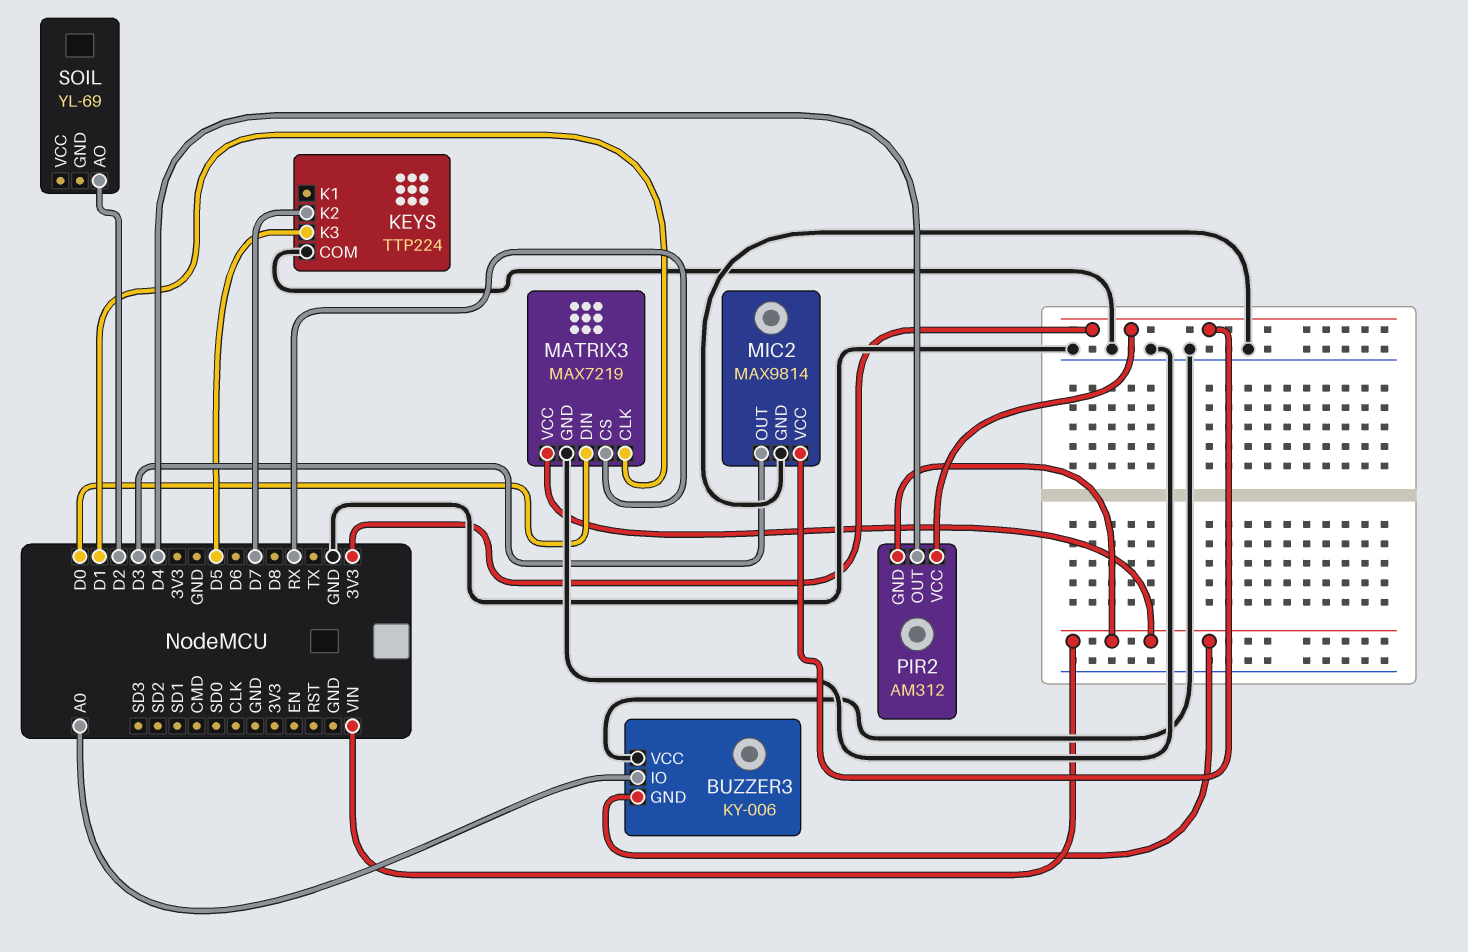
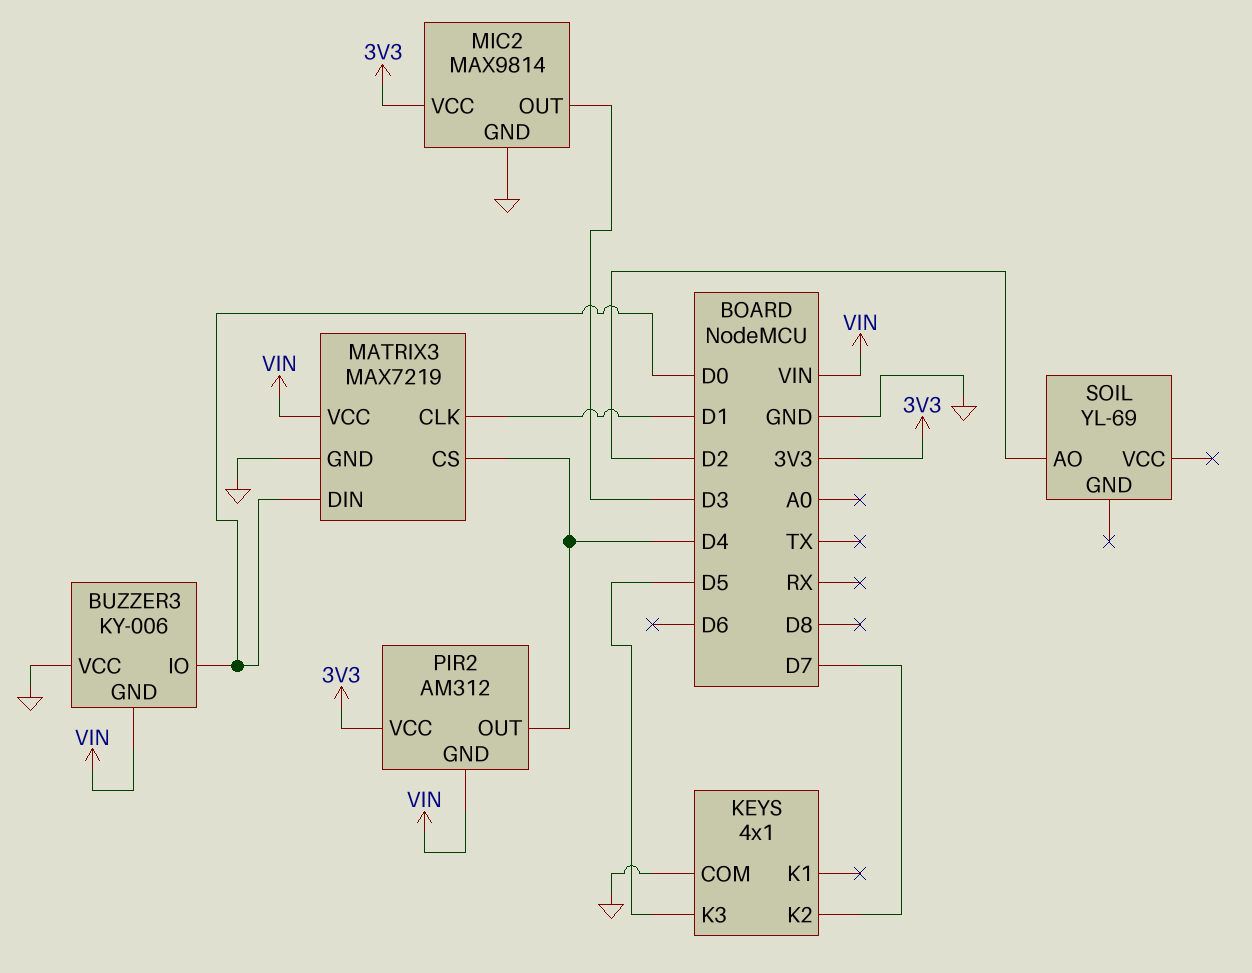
BUZZER3 pin IO: A0 -> D0
KEYS: TTP224 -> 4x1
MATRIX3 pin CS: RX -> D4

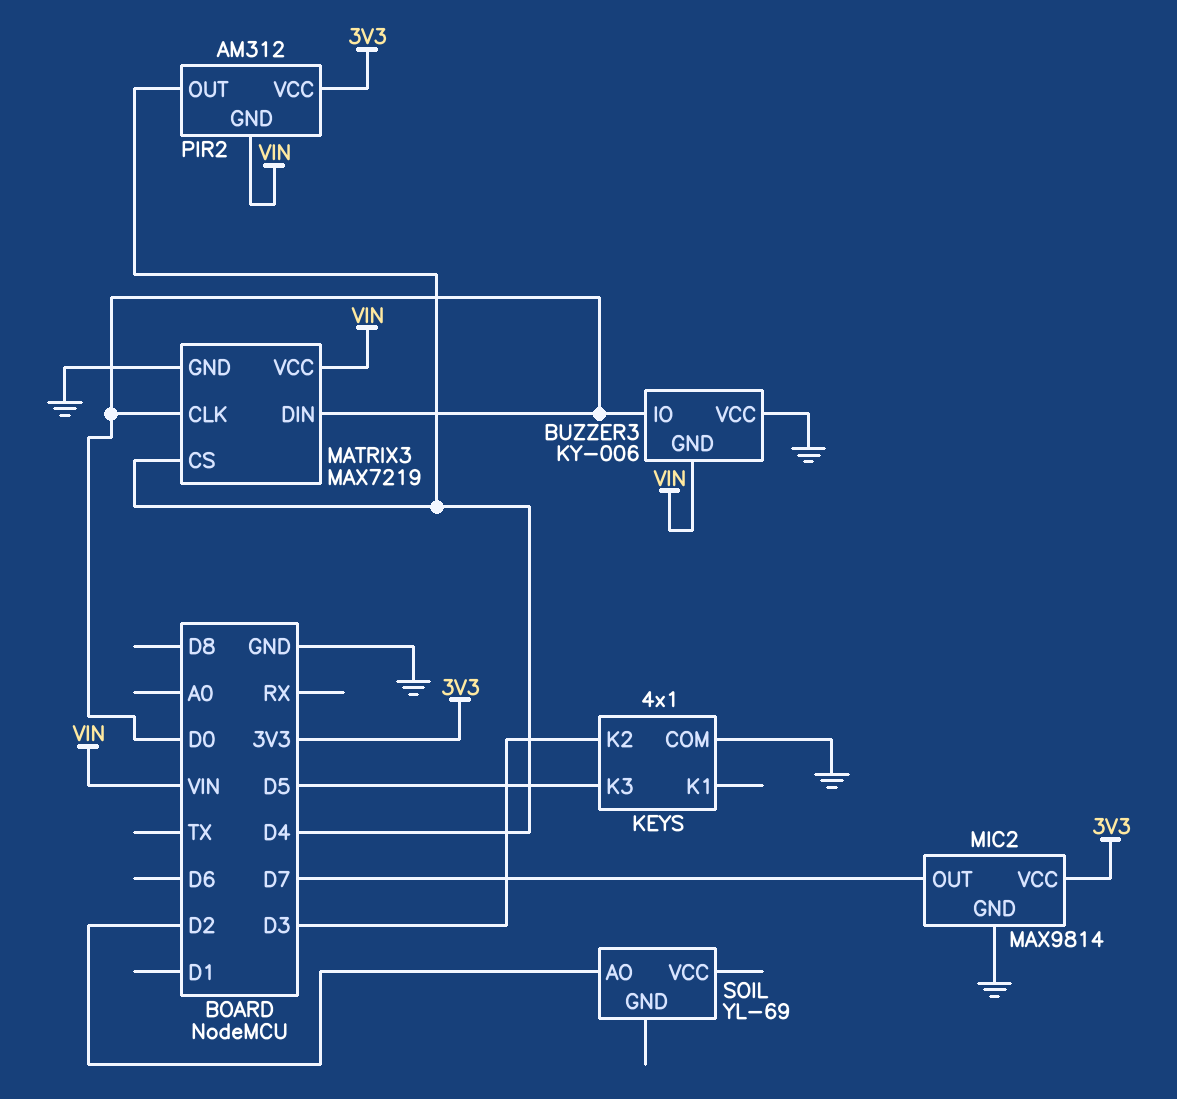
KEYS pin K2: D7 -> D3
MATRIX3 pin CLK: D1 -> D0
MIC2 pin OUT: D3 -> D7

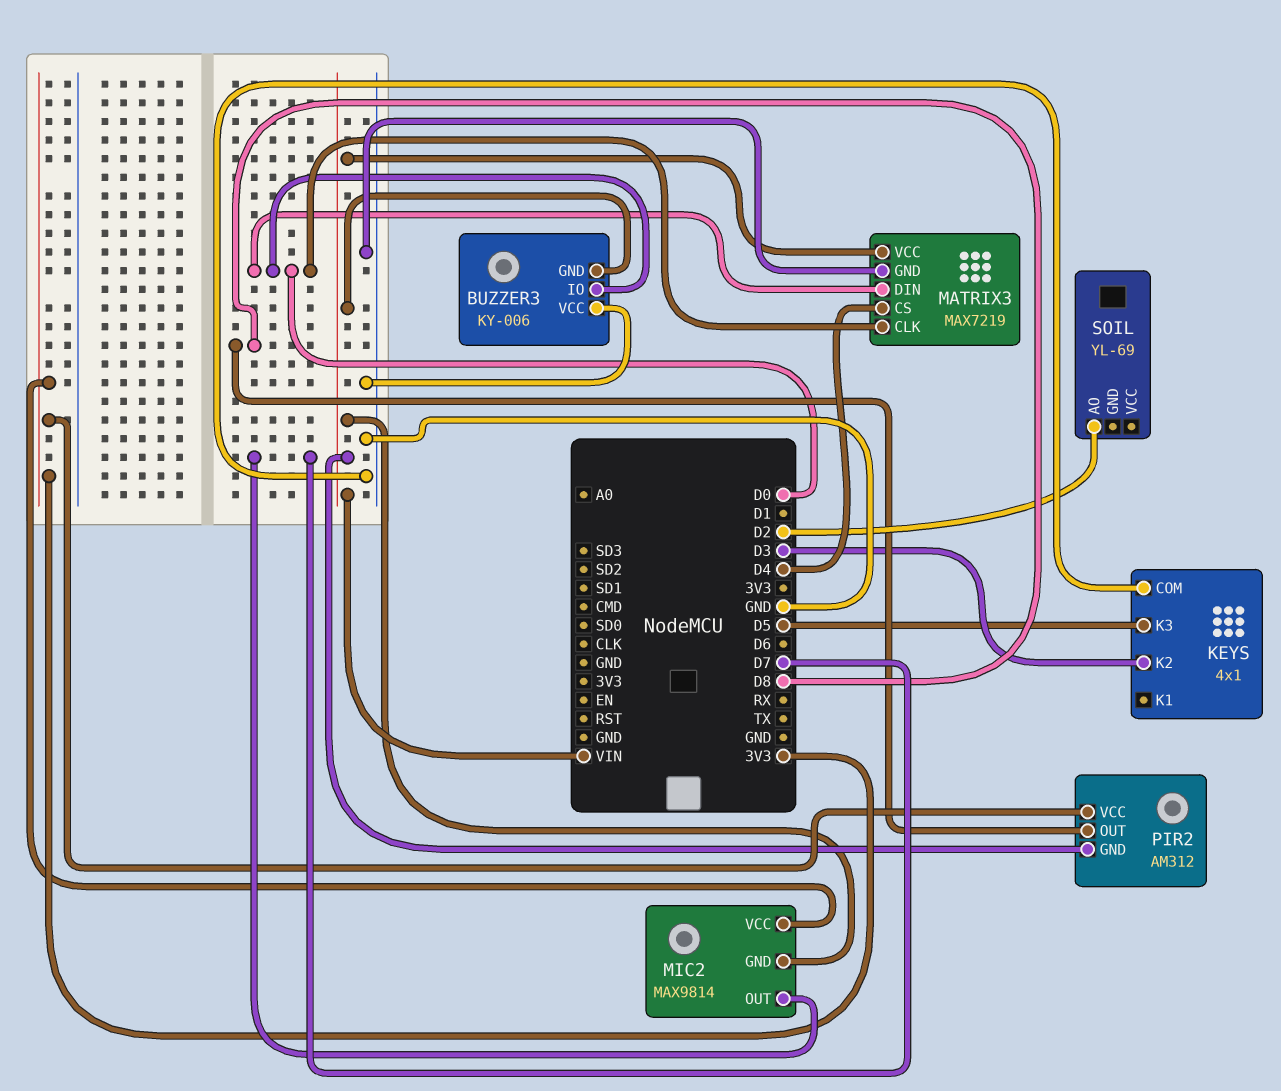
MIC2 pin GND: GND -> VIN
PIR2 pin OUT: D4 -> D8

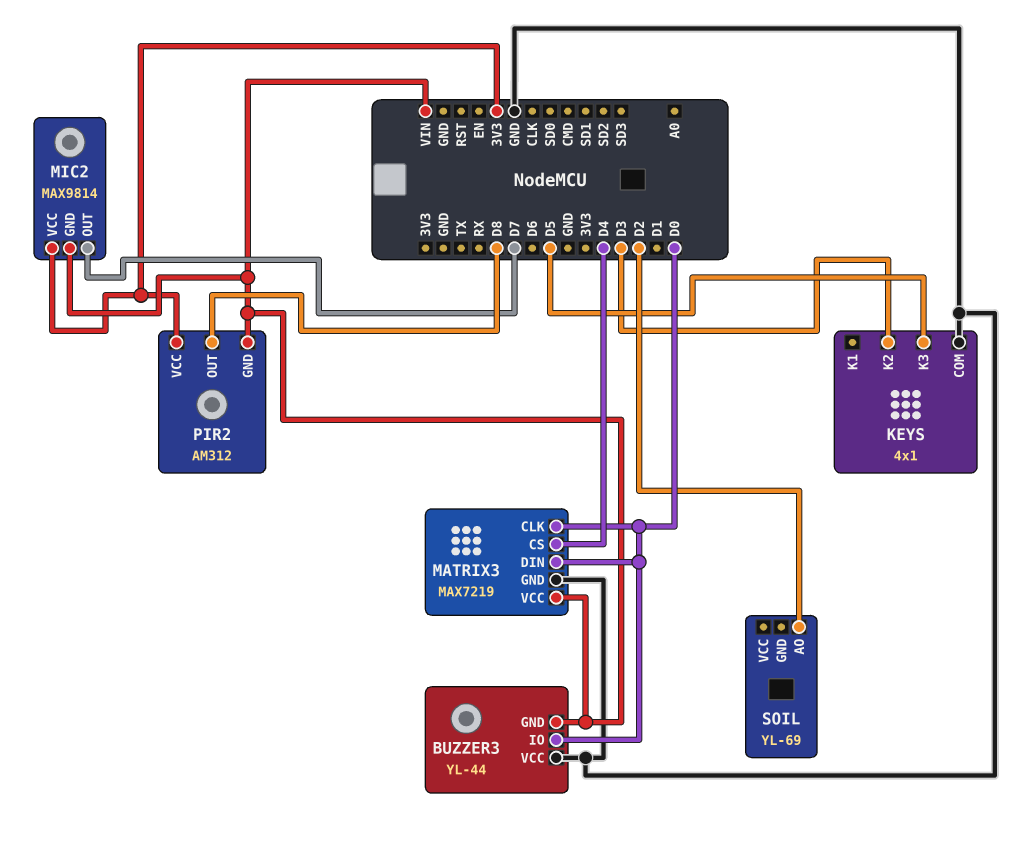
BUZZER3: KY-006 -> YL-44

